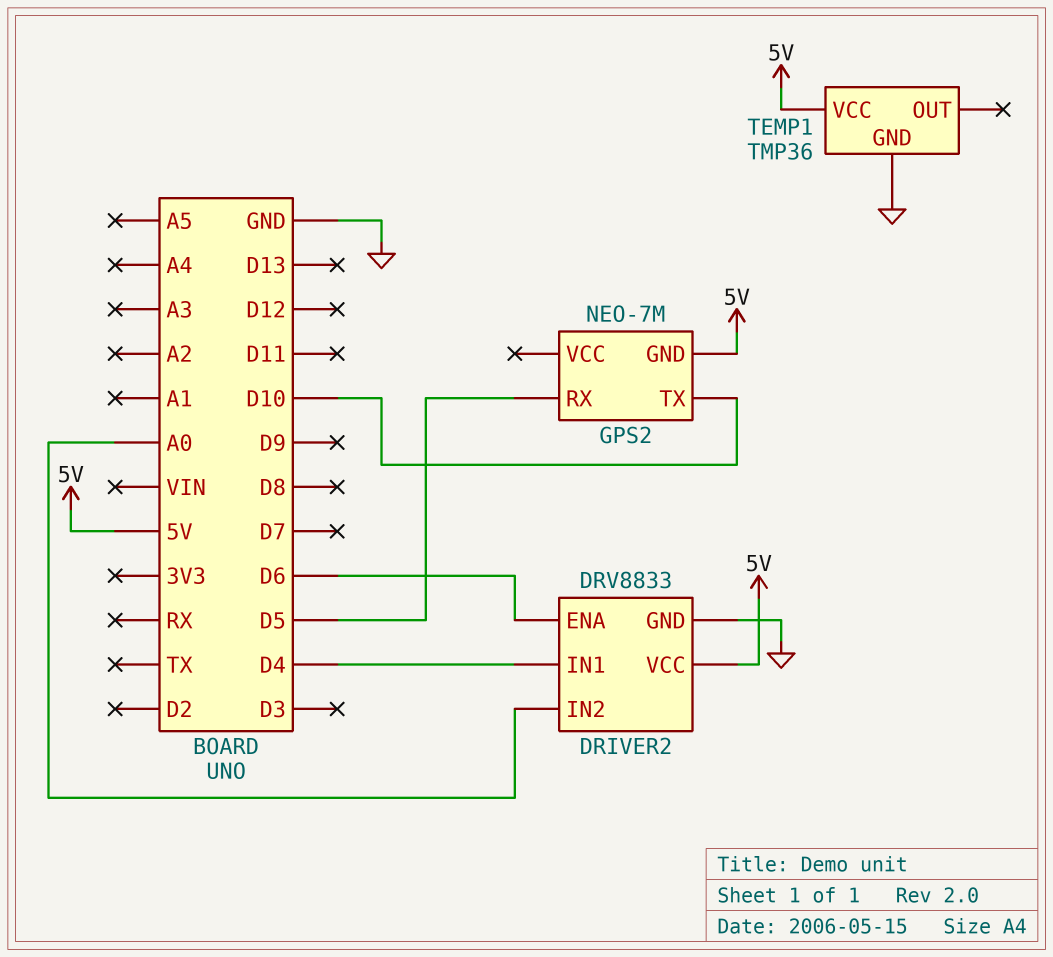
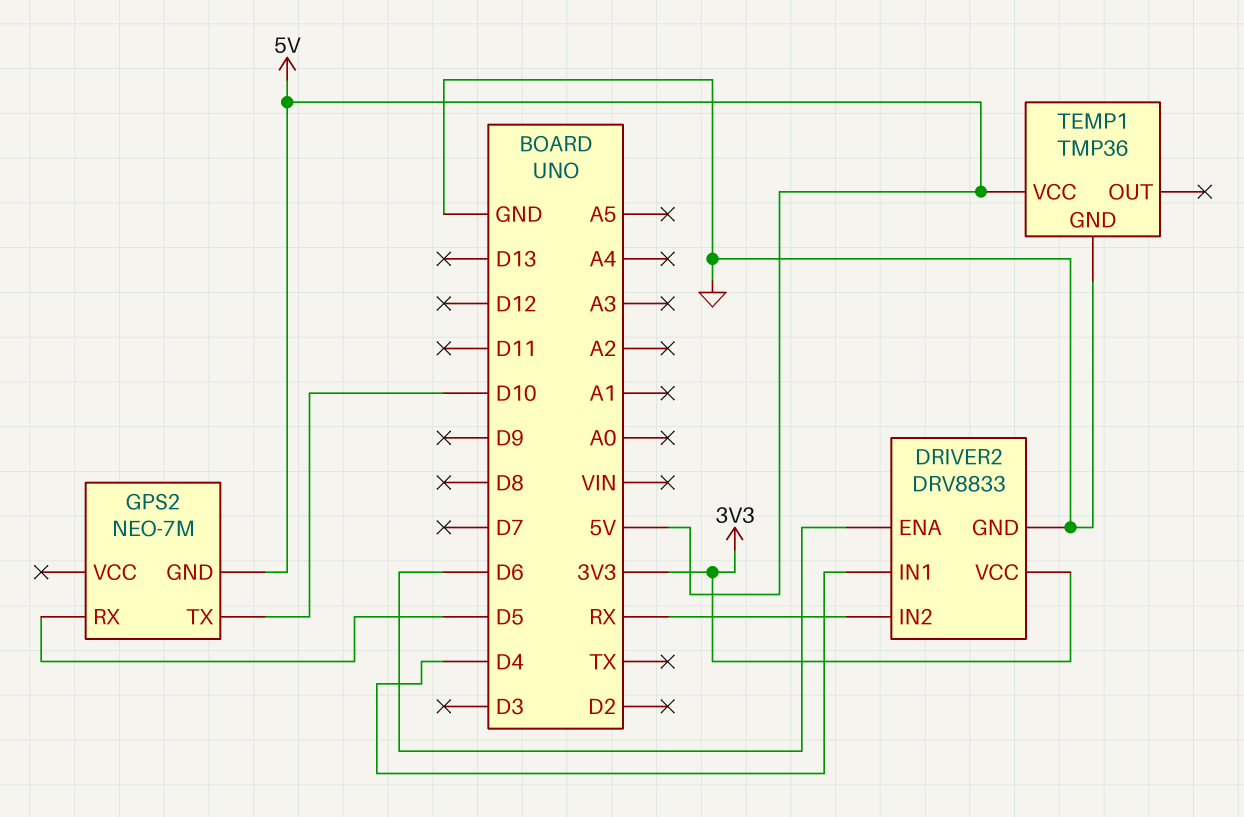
DRIVER2 pin IN2: A0 -> RX
DRIVER2 pin VCC: 5V -> 3V3

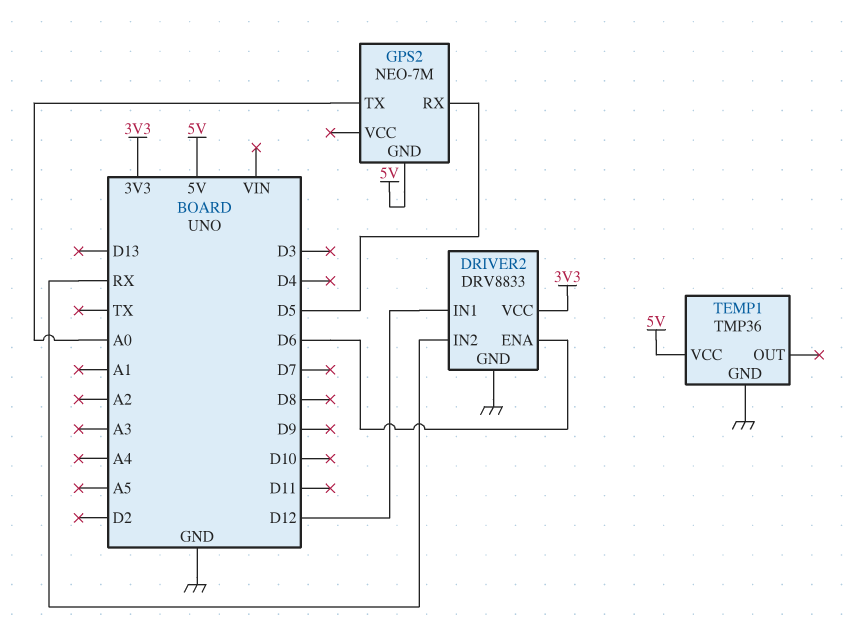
DRIVER2 pin IN1: D4 -> D12
GPS2 pin TX: D10 -> A0

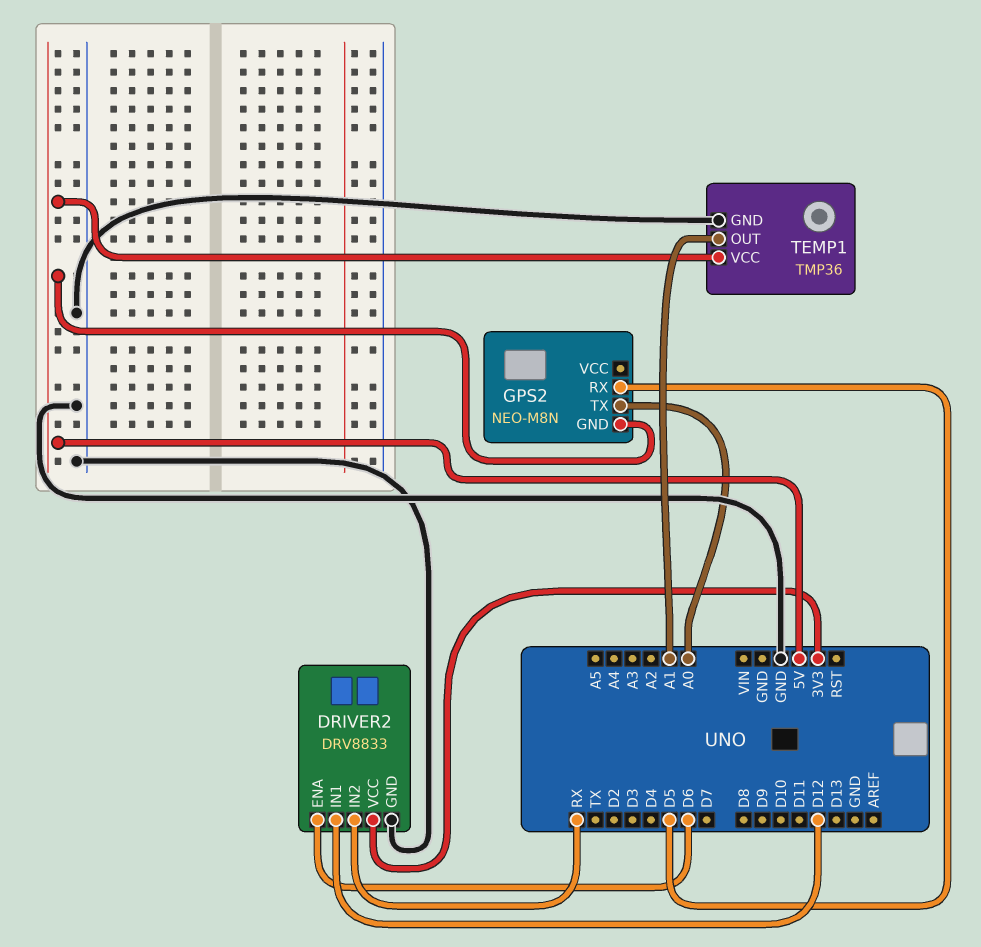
GPS2: NEO-7M -> NEO-M8N
TEMP1 pin OUT: none -> A1

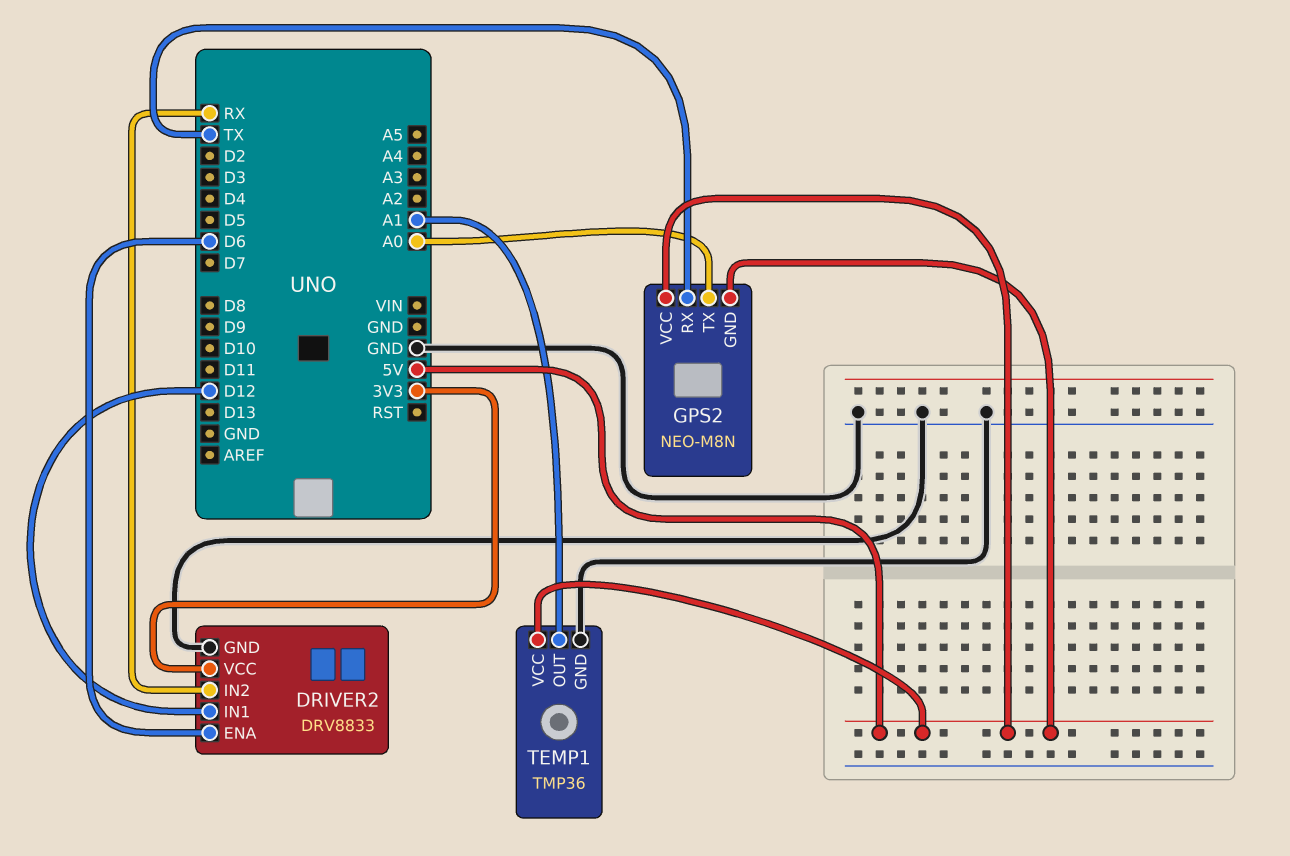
GPS2 pin RX: D5 -> TX
GPS2 pin VCC: none -> 5V

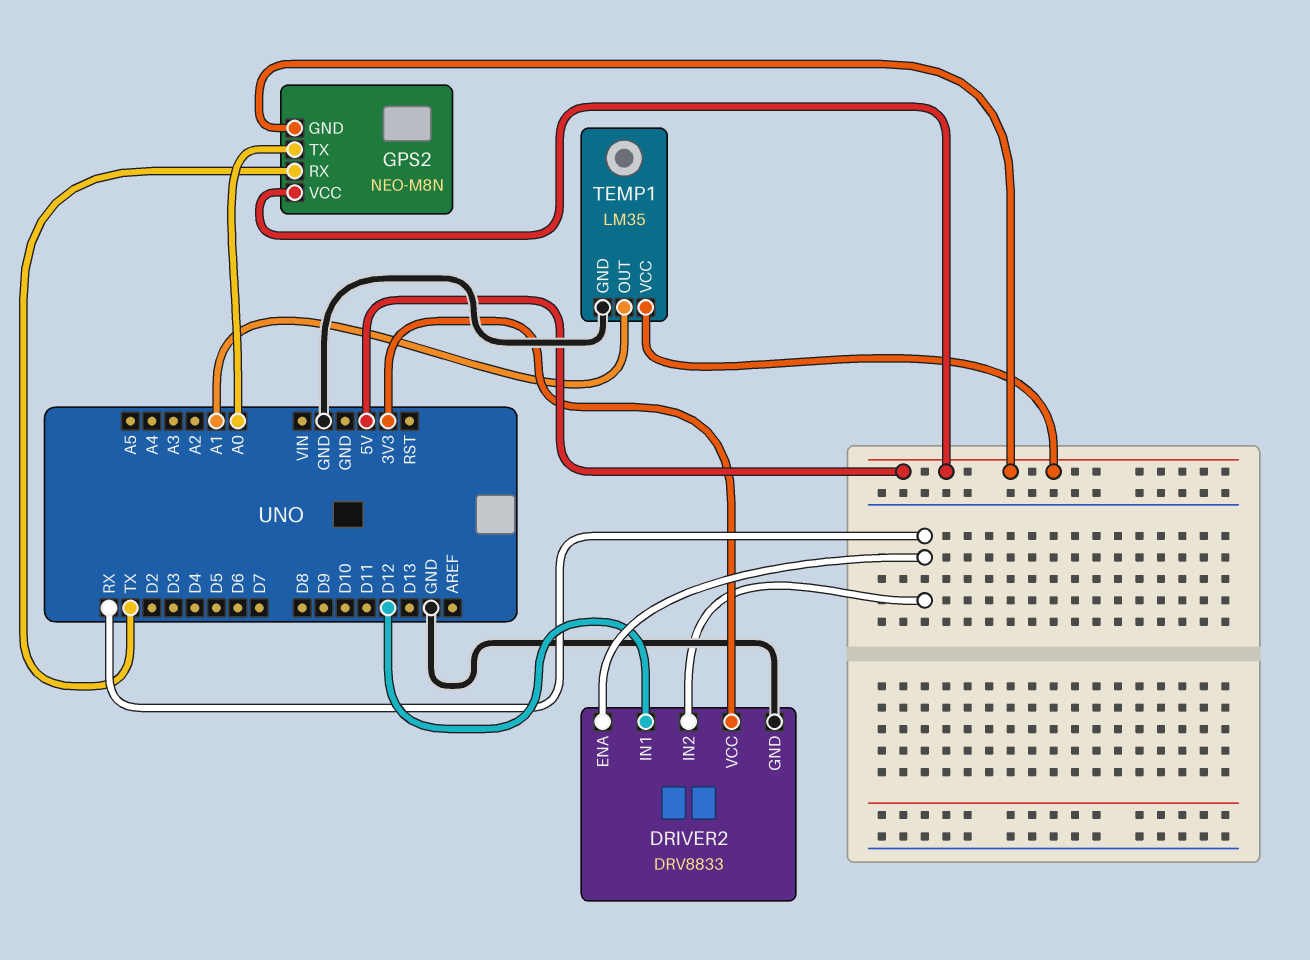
DRIVER2 pin ENA: D6 -> RX
TEMP1: TMP36 -> LM35

